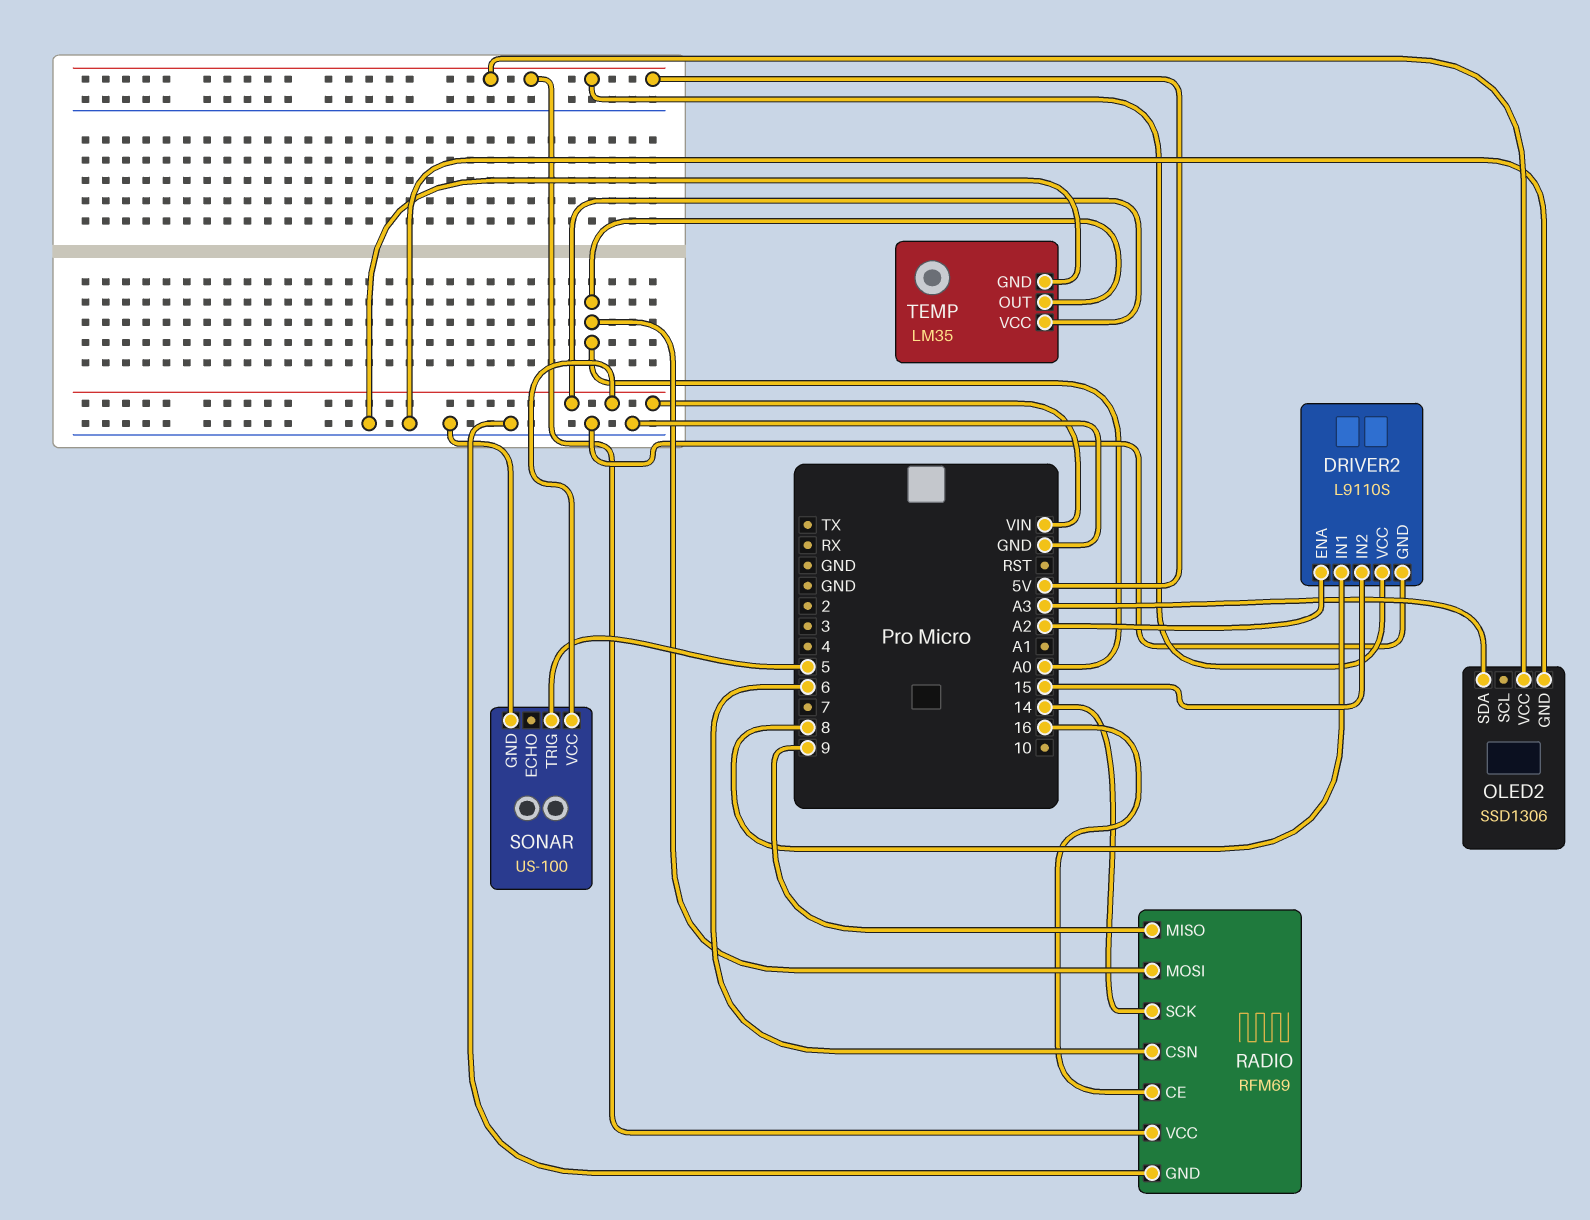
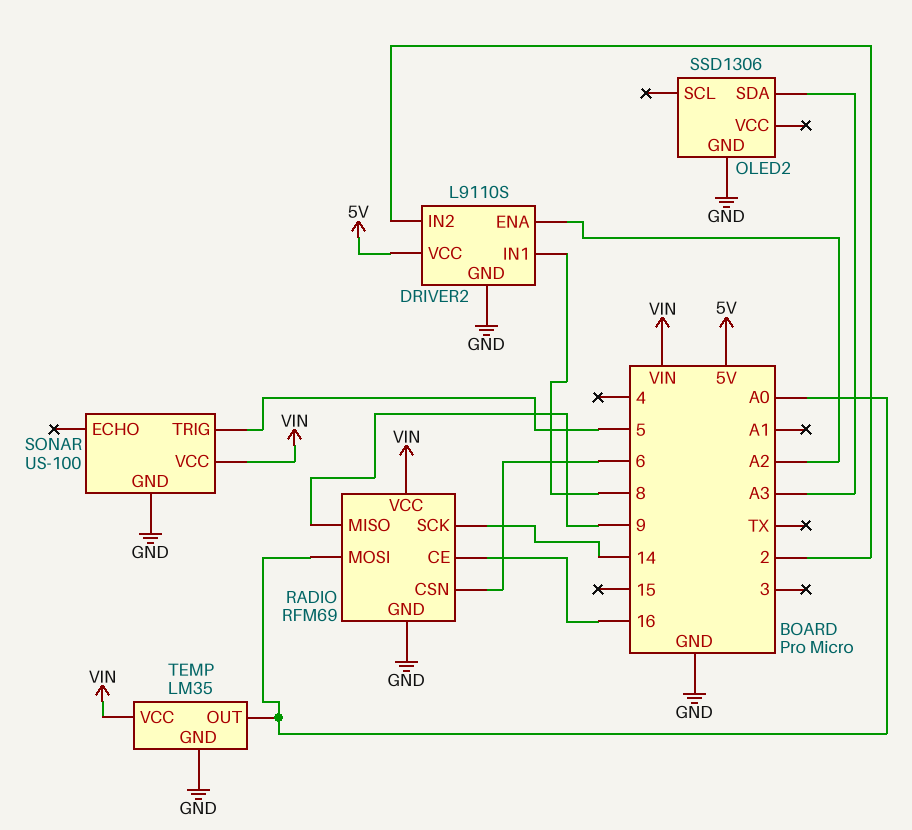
DRIVER2 pin IN2: 15 -> 2
OLED2 pin VCC: 5V -> none
RADIO pin VCC: 5V -> VIN

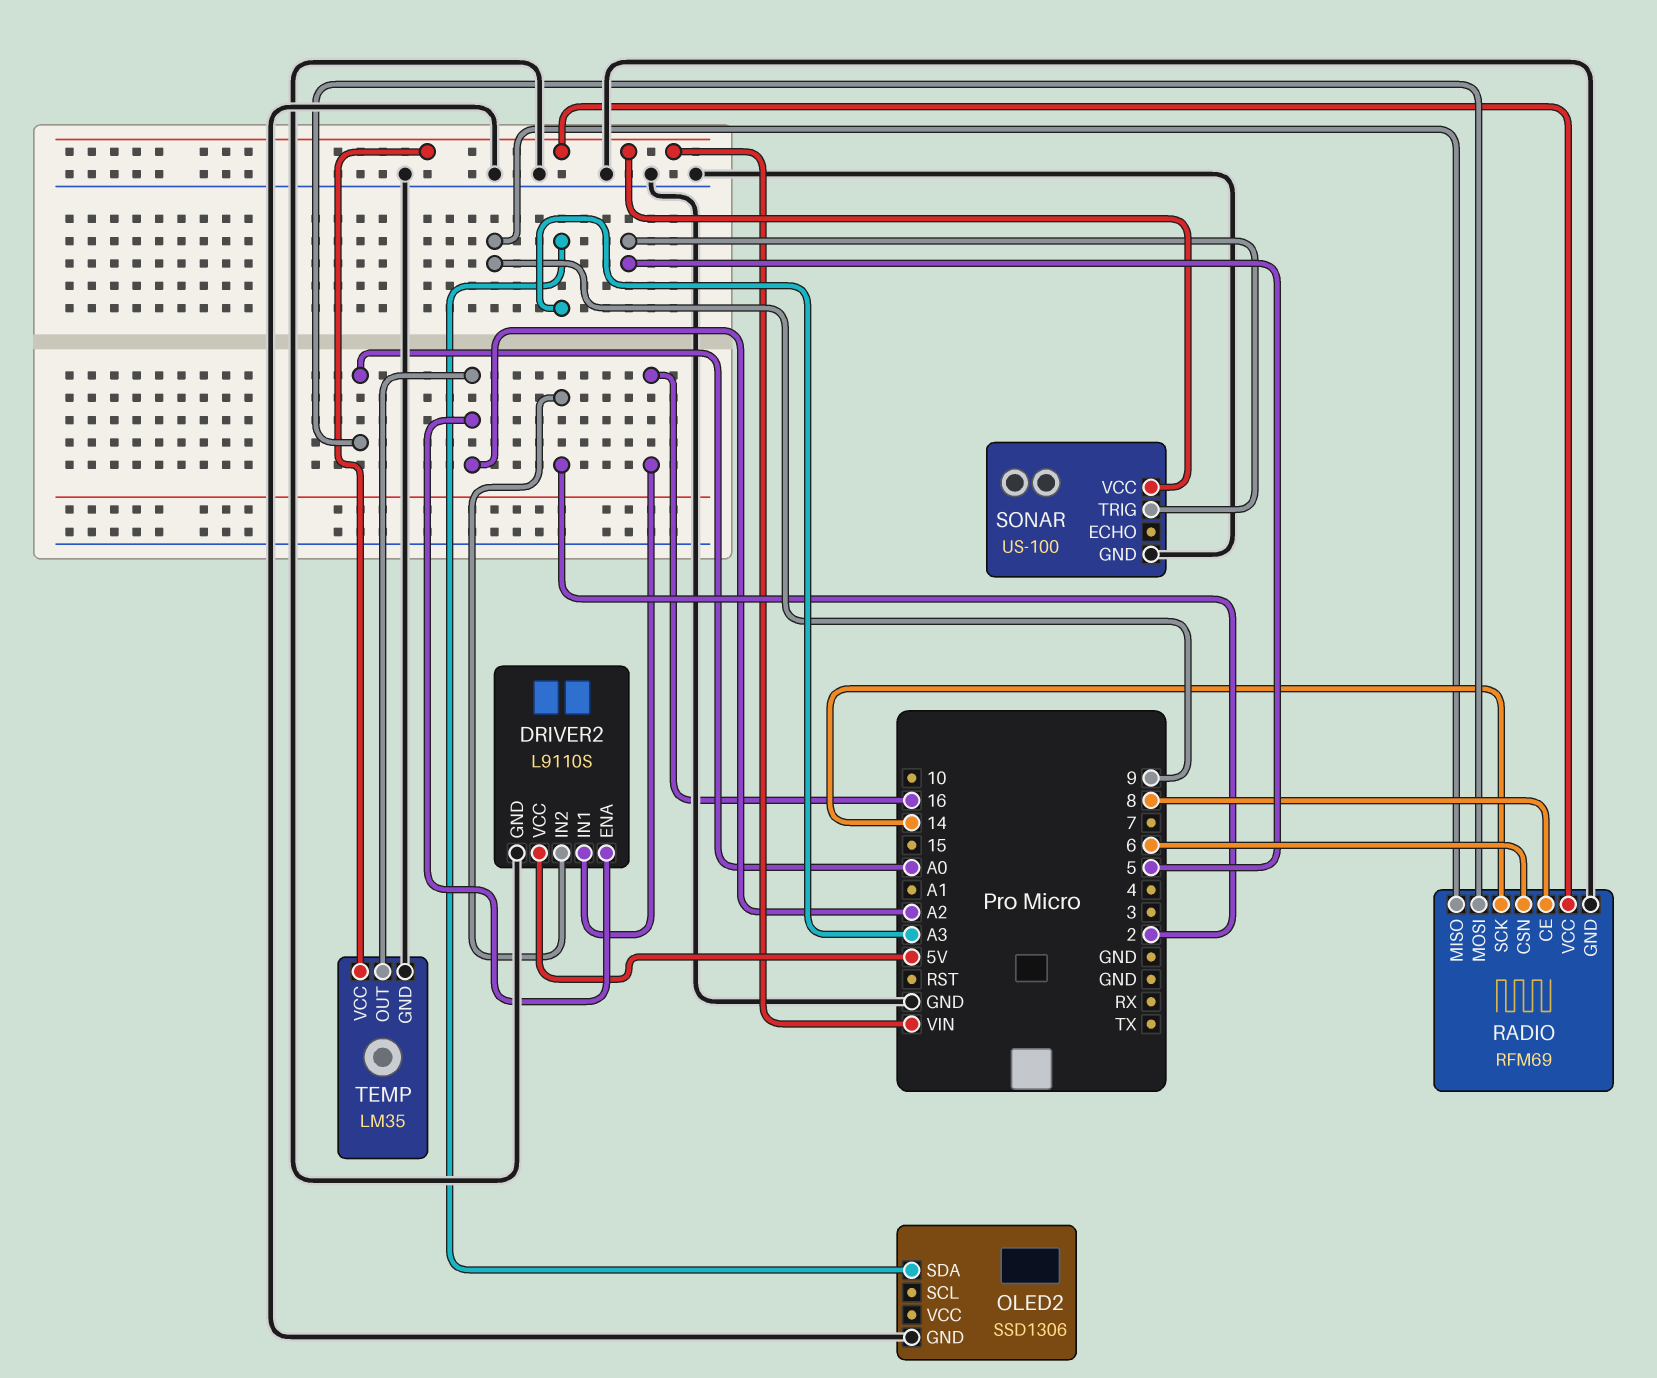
DRIVER2 pin IN1: 8 -> 16
RADIO pin CE: 16 -> 8
TEMP pin OUT: A0 -> A2

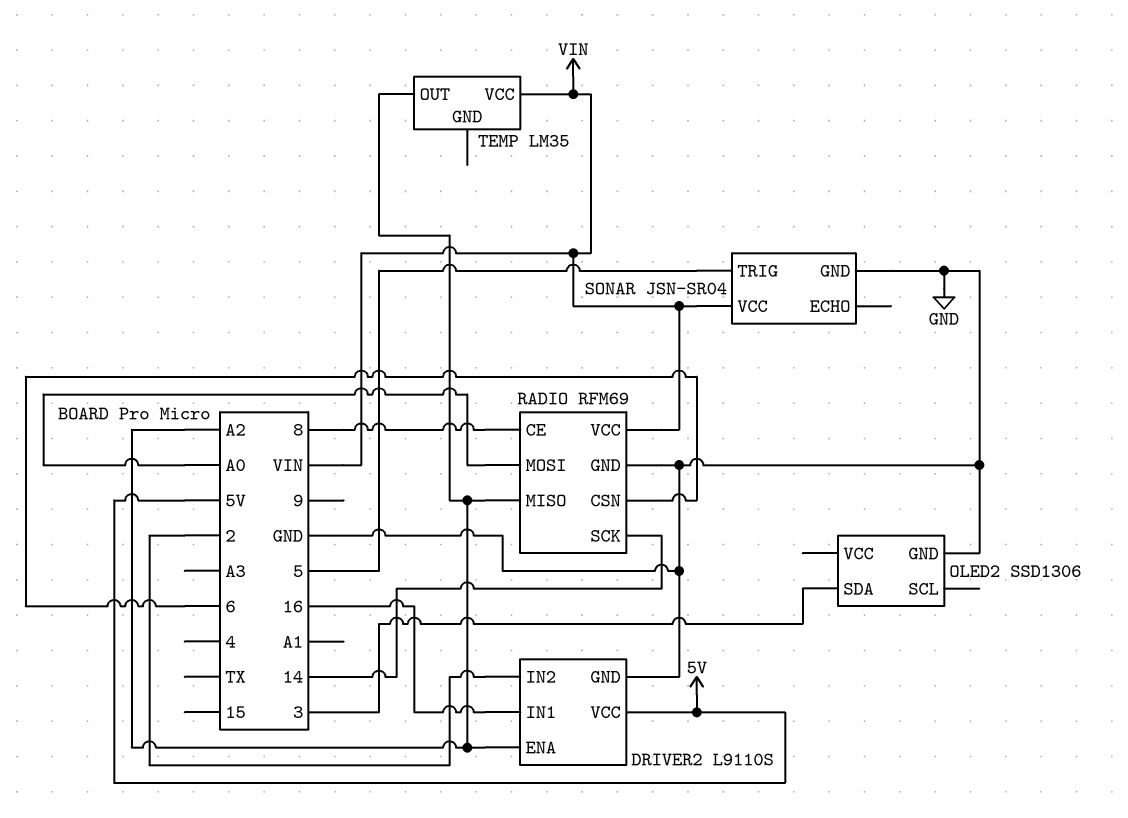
OLED2 pin SDA: A3 -> 3
RADIO pin MISO: 9 -> A2
SONAR: US-100 -> JSN-SR04
TEMP pin GND: GND -> none

